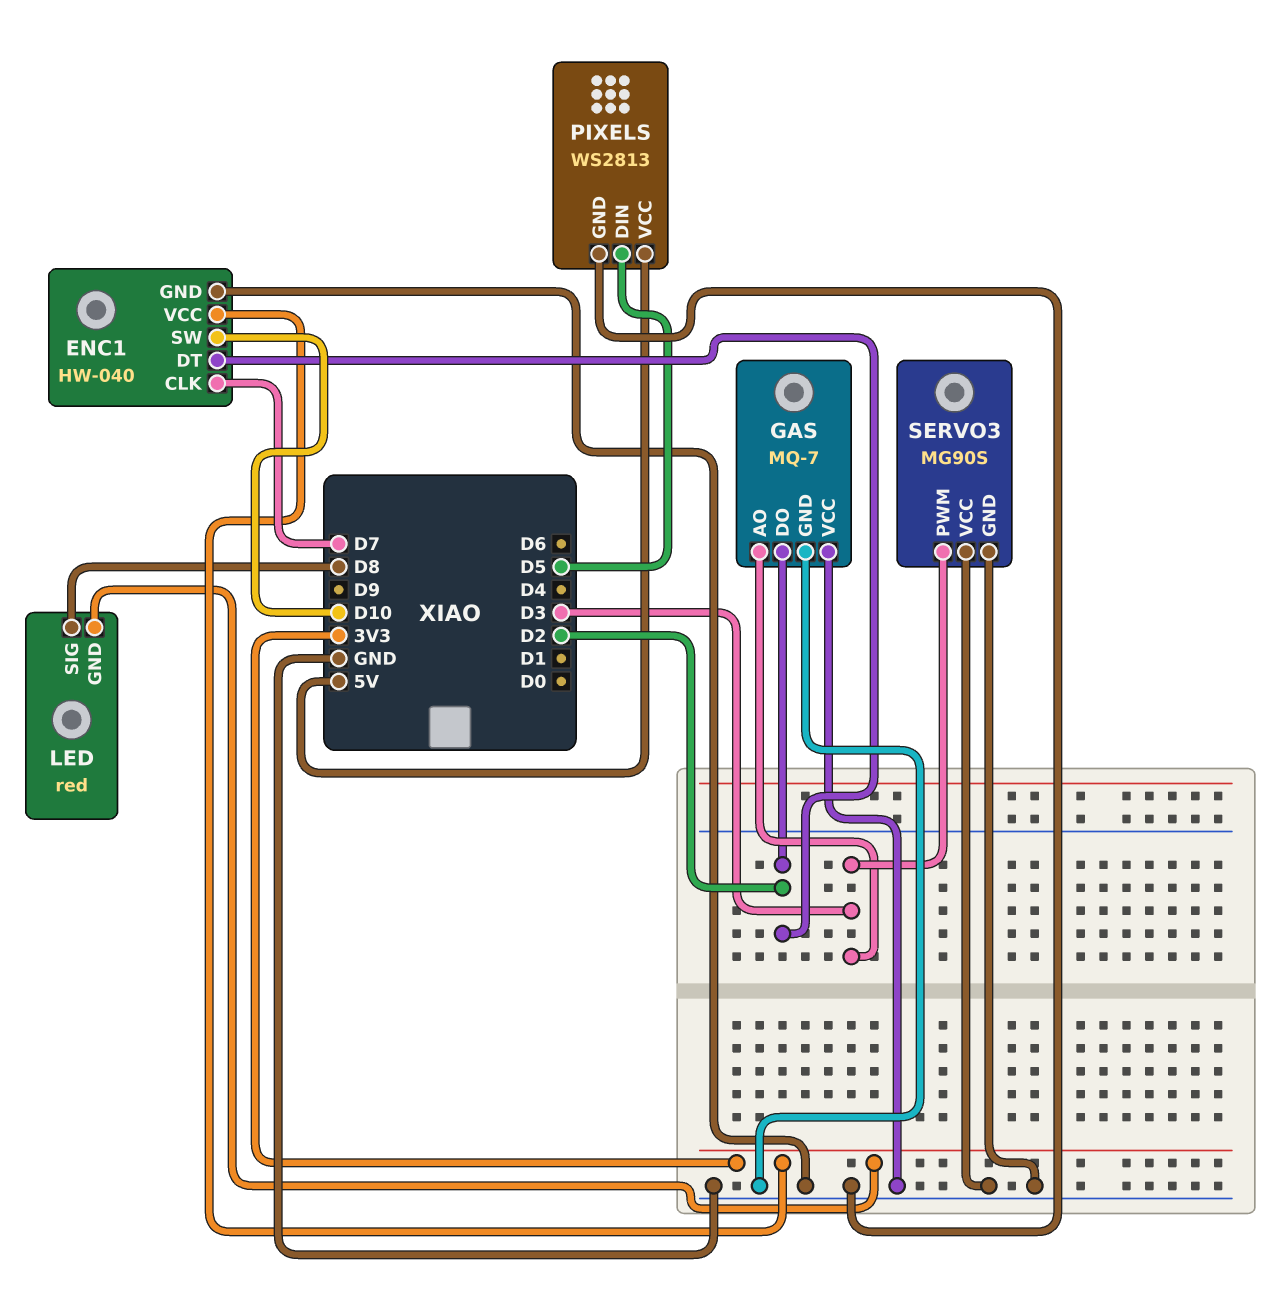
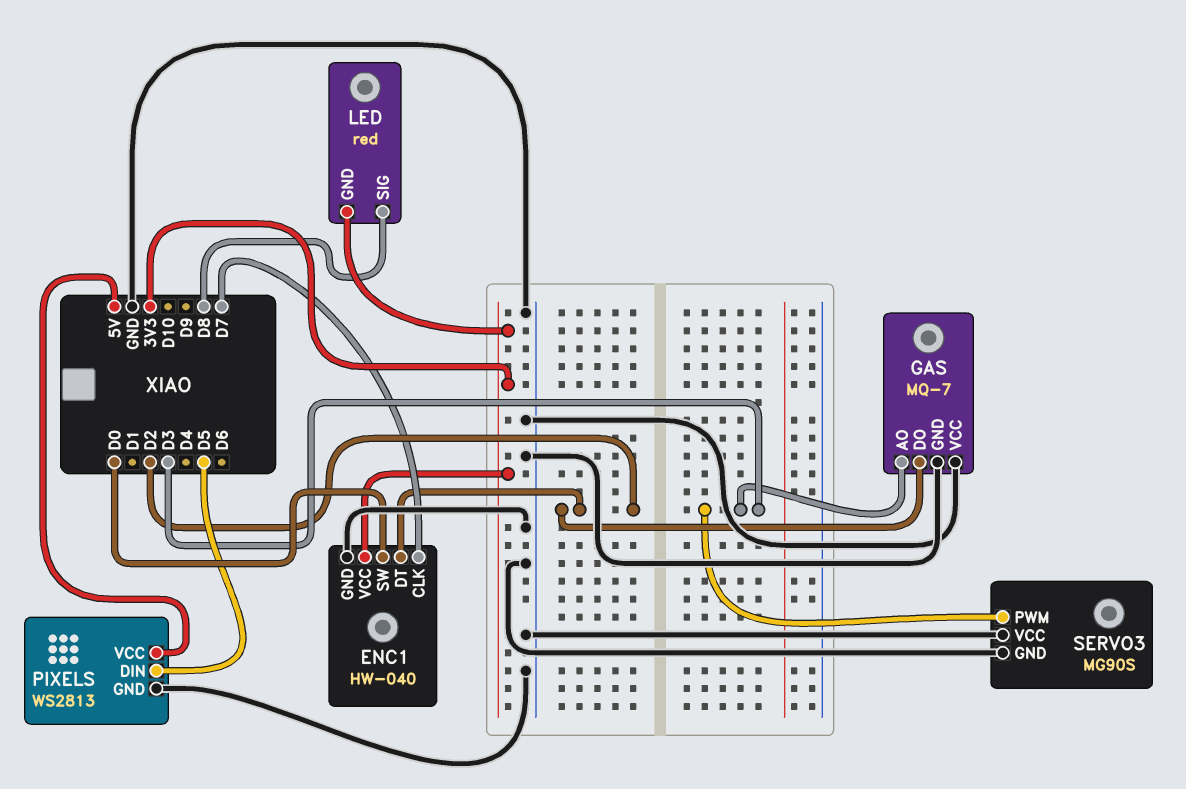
ENC1 pin SW: D10 -> D0

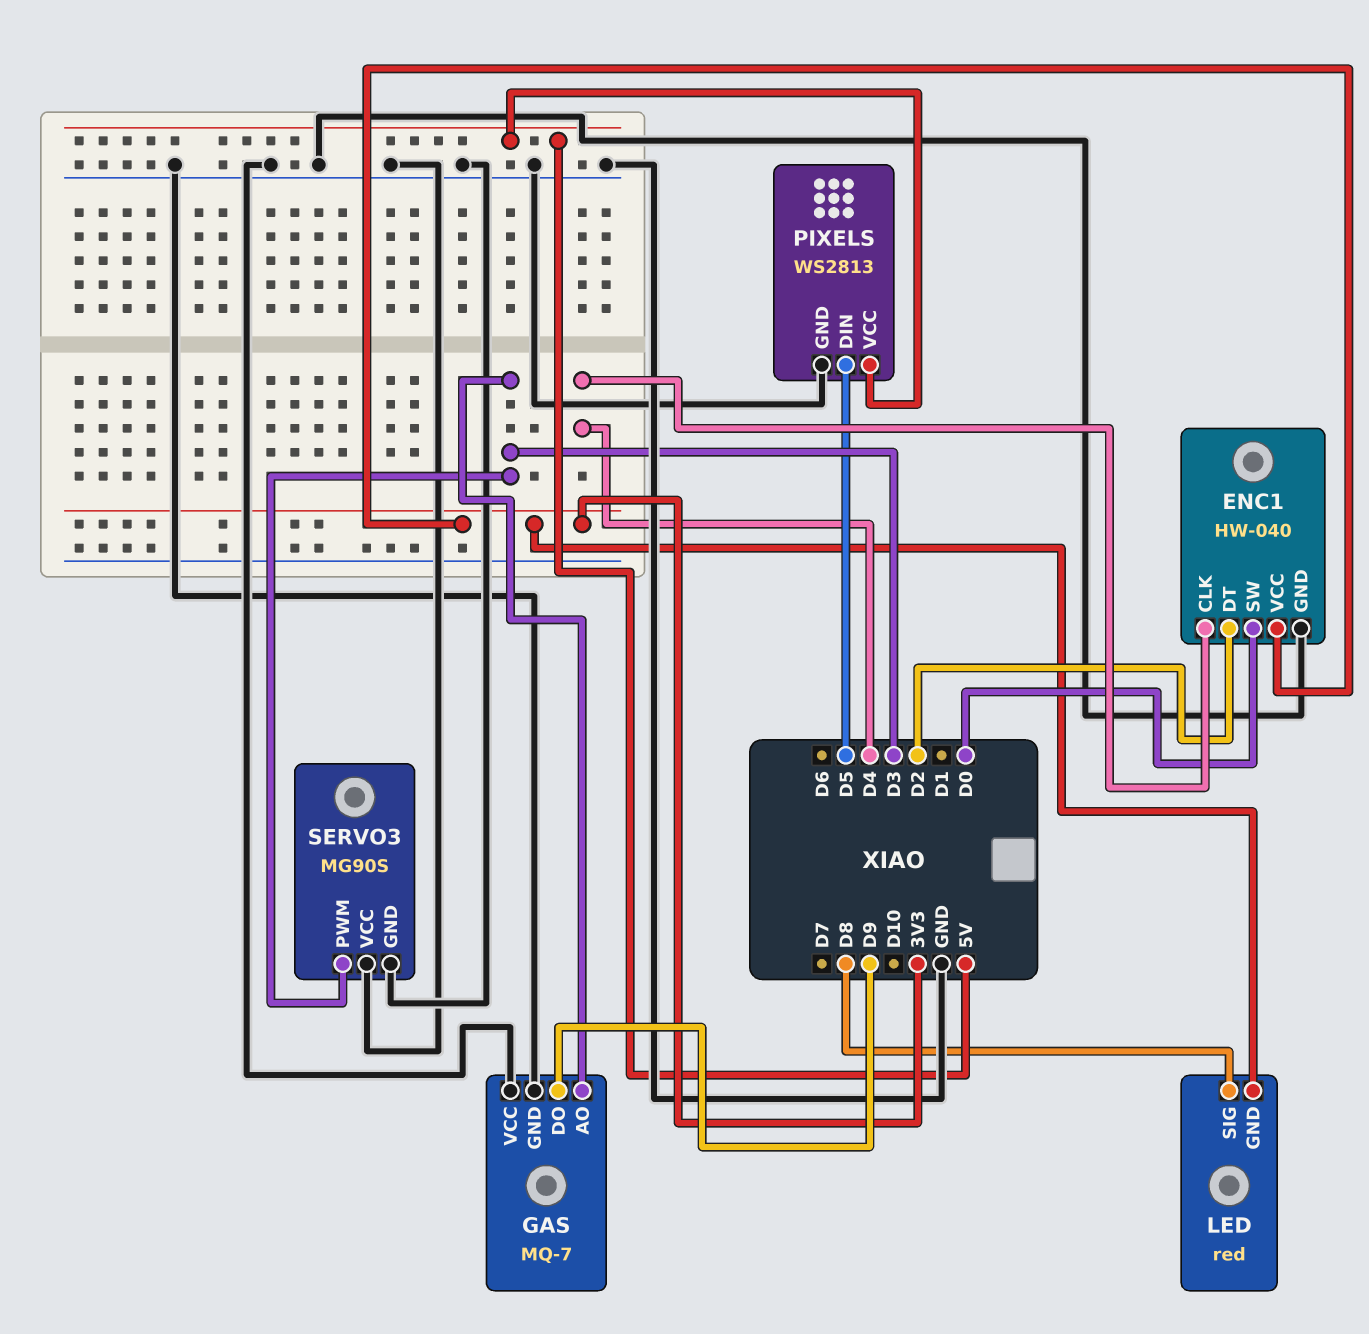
ENC1 pin CLK: D7 -> D4
GAS pin DO: D2 -> D9

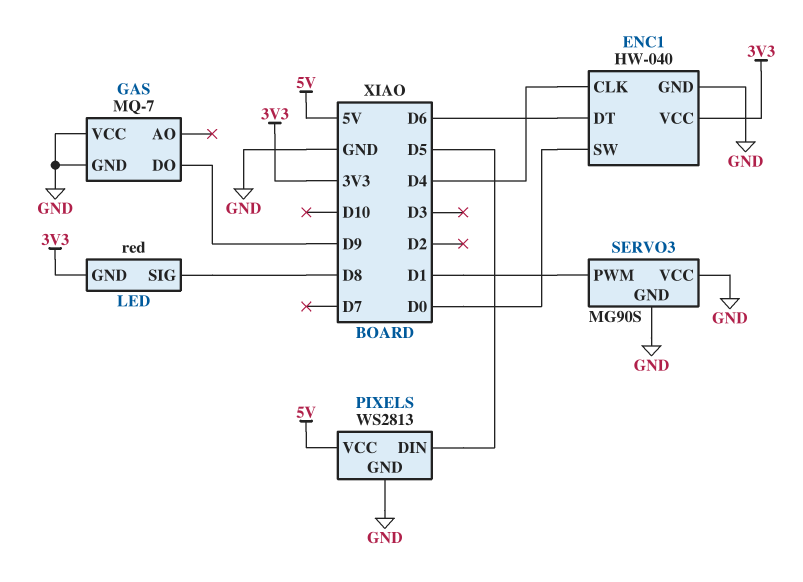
ENC1 pin DT: D2 -> D6
GAS pin AO: D3 -> none
SERVO3 pin PWM: D3 -> D1

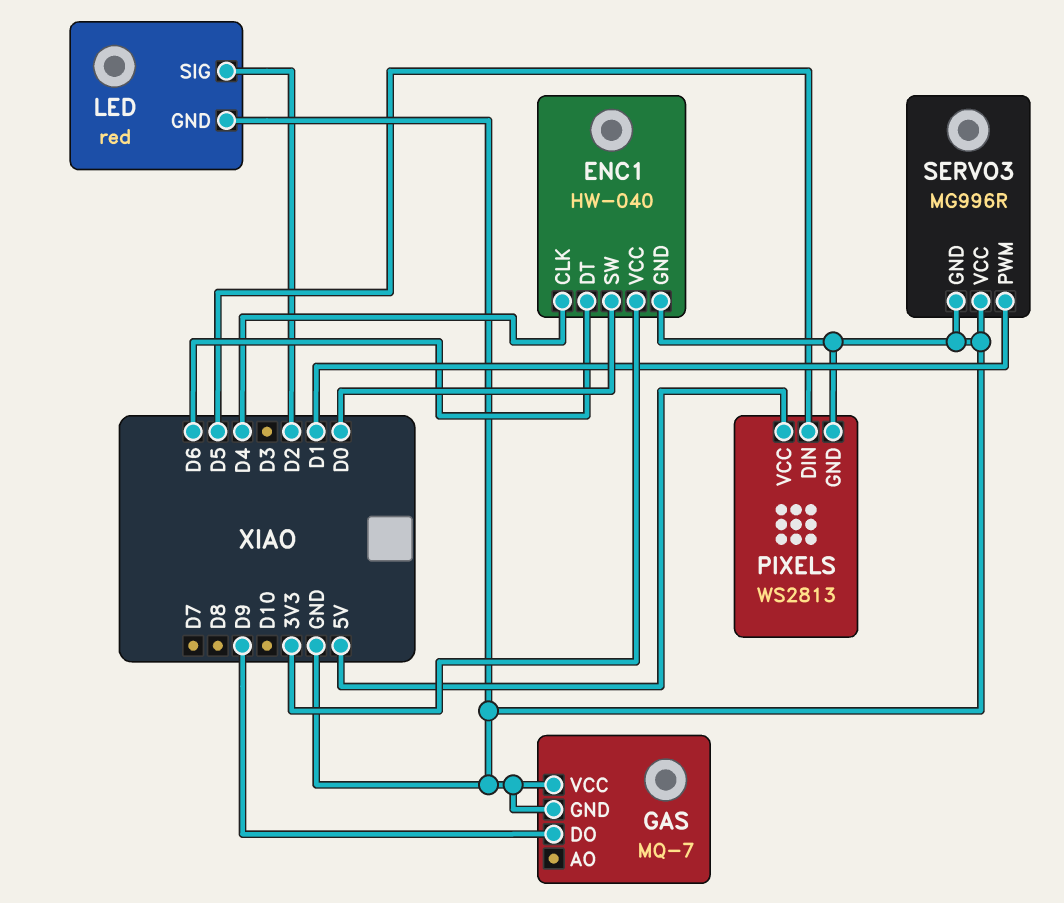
LED pin GND: 3V3 -> GND
LED pin SIG: D8 -> D2
SERVO3: MG90S -> MG996R

